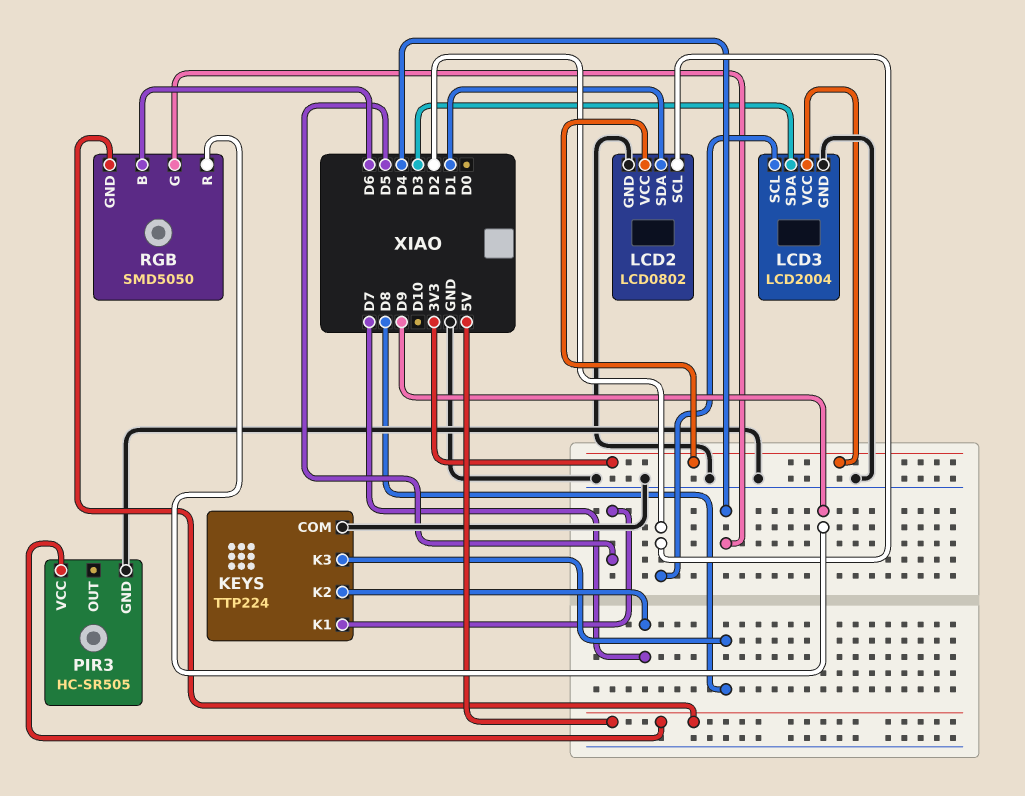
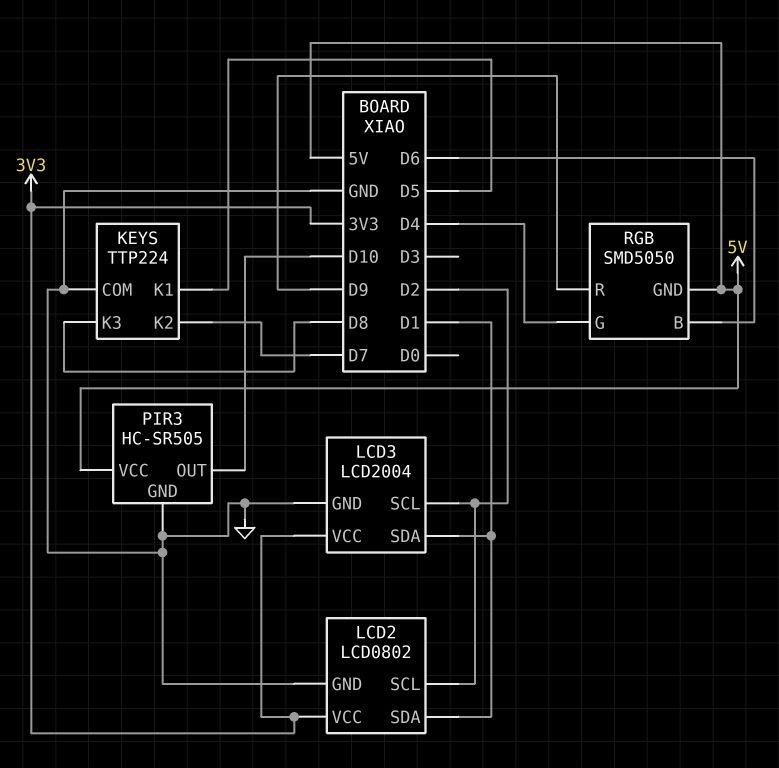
LCD3 pin SDA: D3 -> D1
PIR3 pin OUT: none -> D10

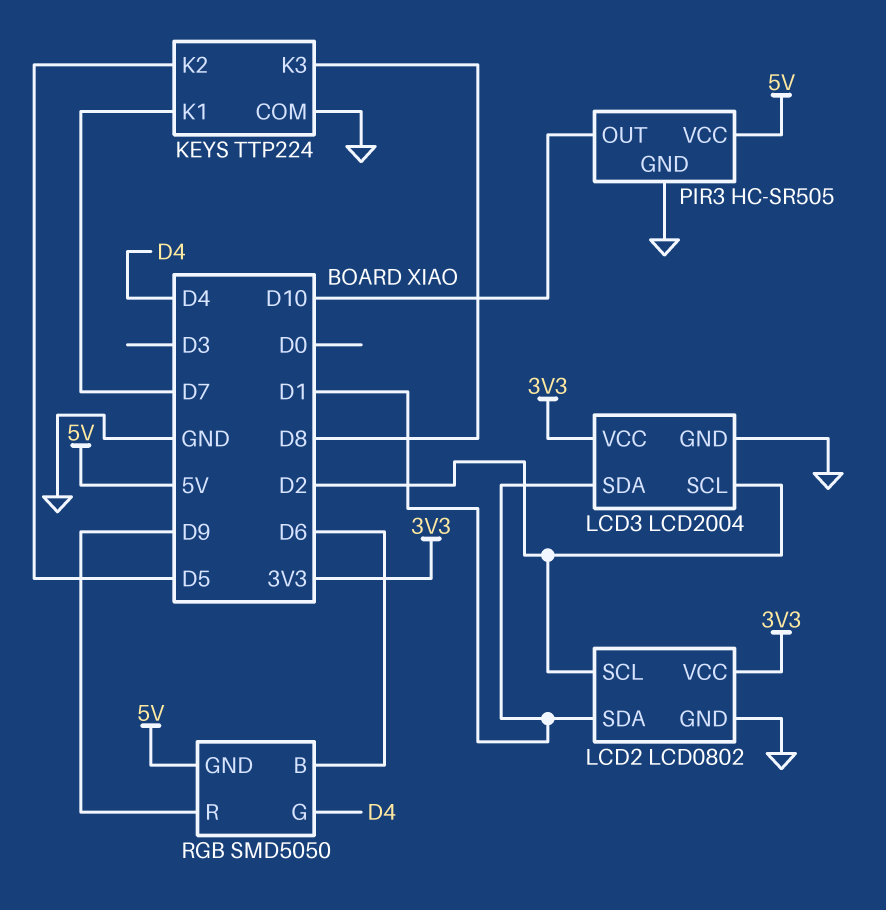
KEYS pin K1: D5 -> D7
KEYS pin K2: D7 -> D5

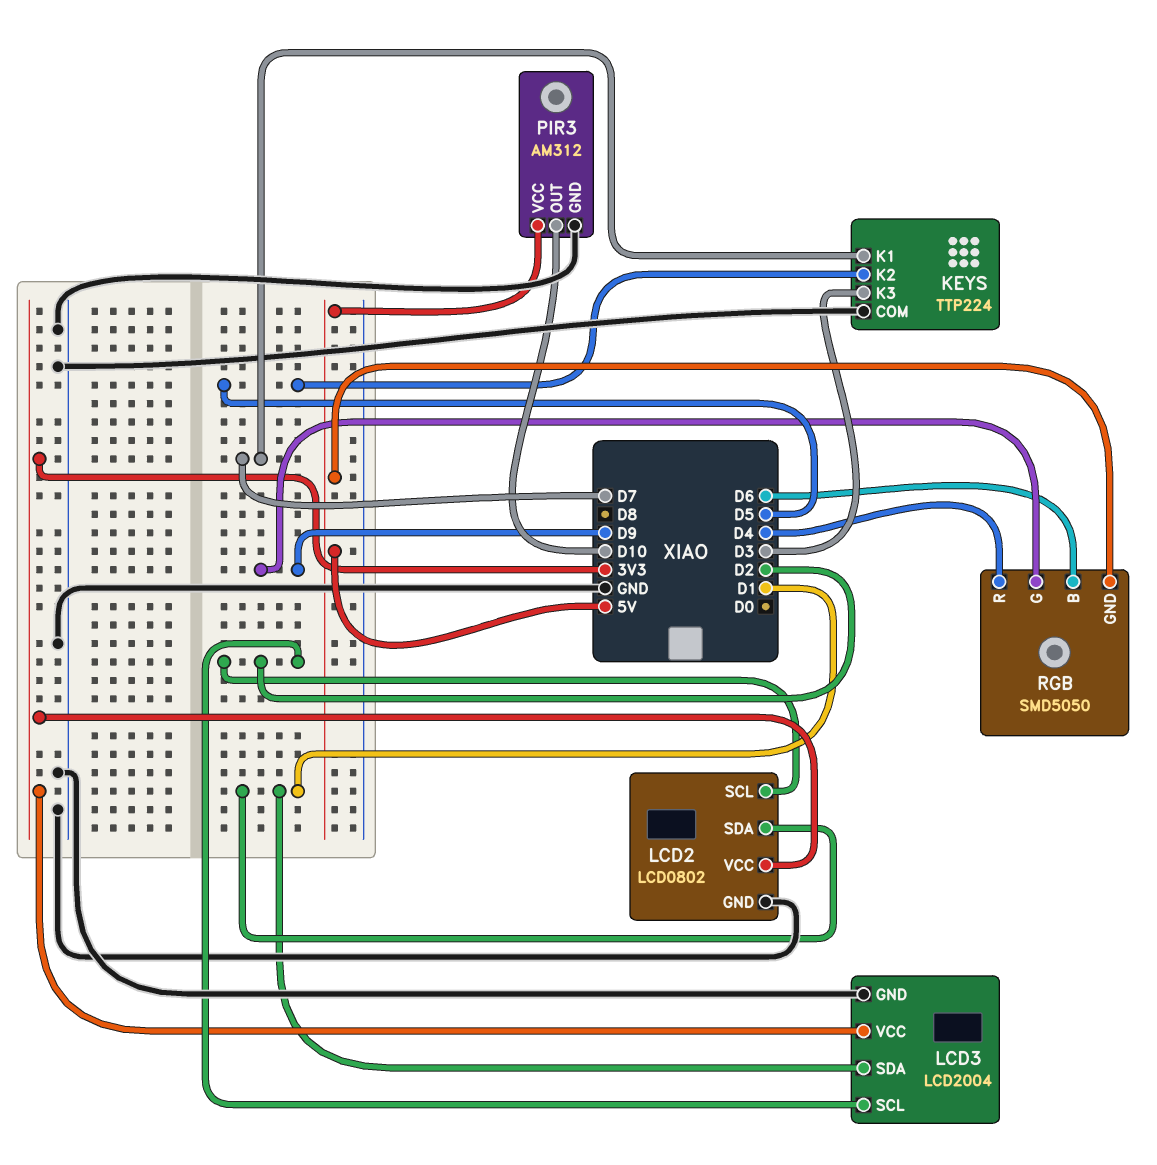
KEYS pin K3: D8 -> D3
PIR3: HC-SR505 -> AM312
RGB pin G: D4 -> D9
RGB pin R: D9 -> D4

